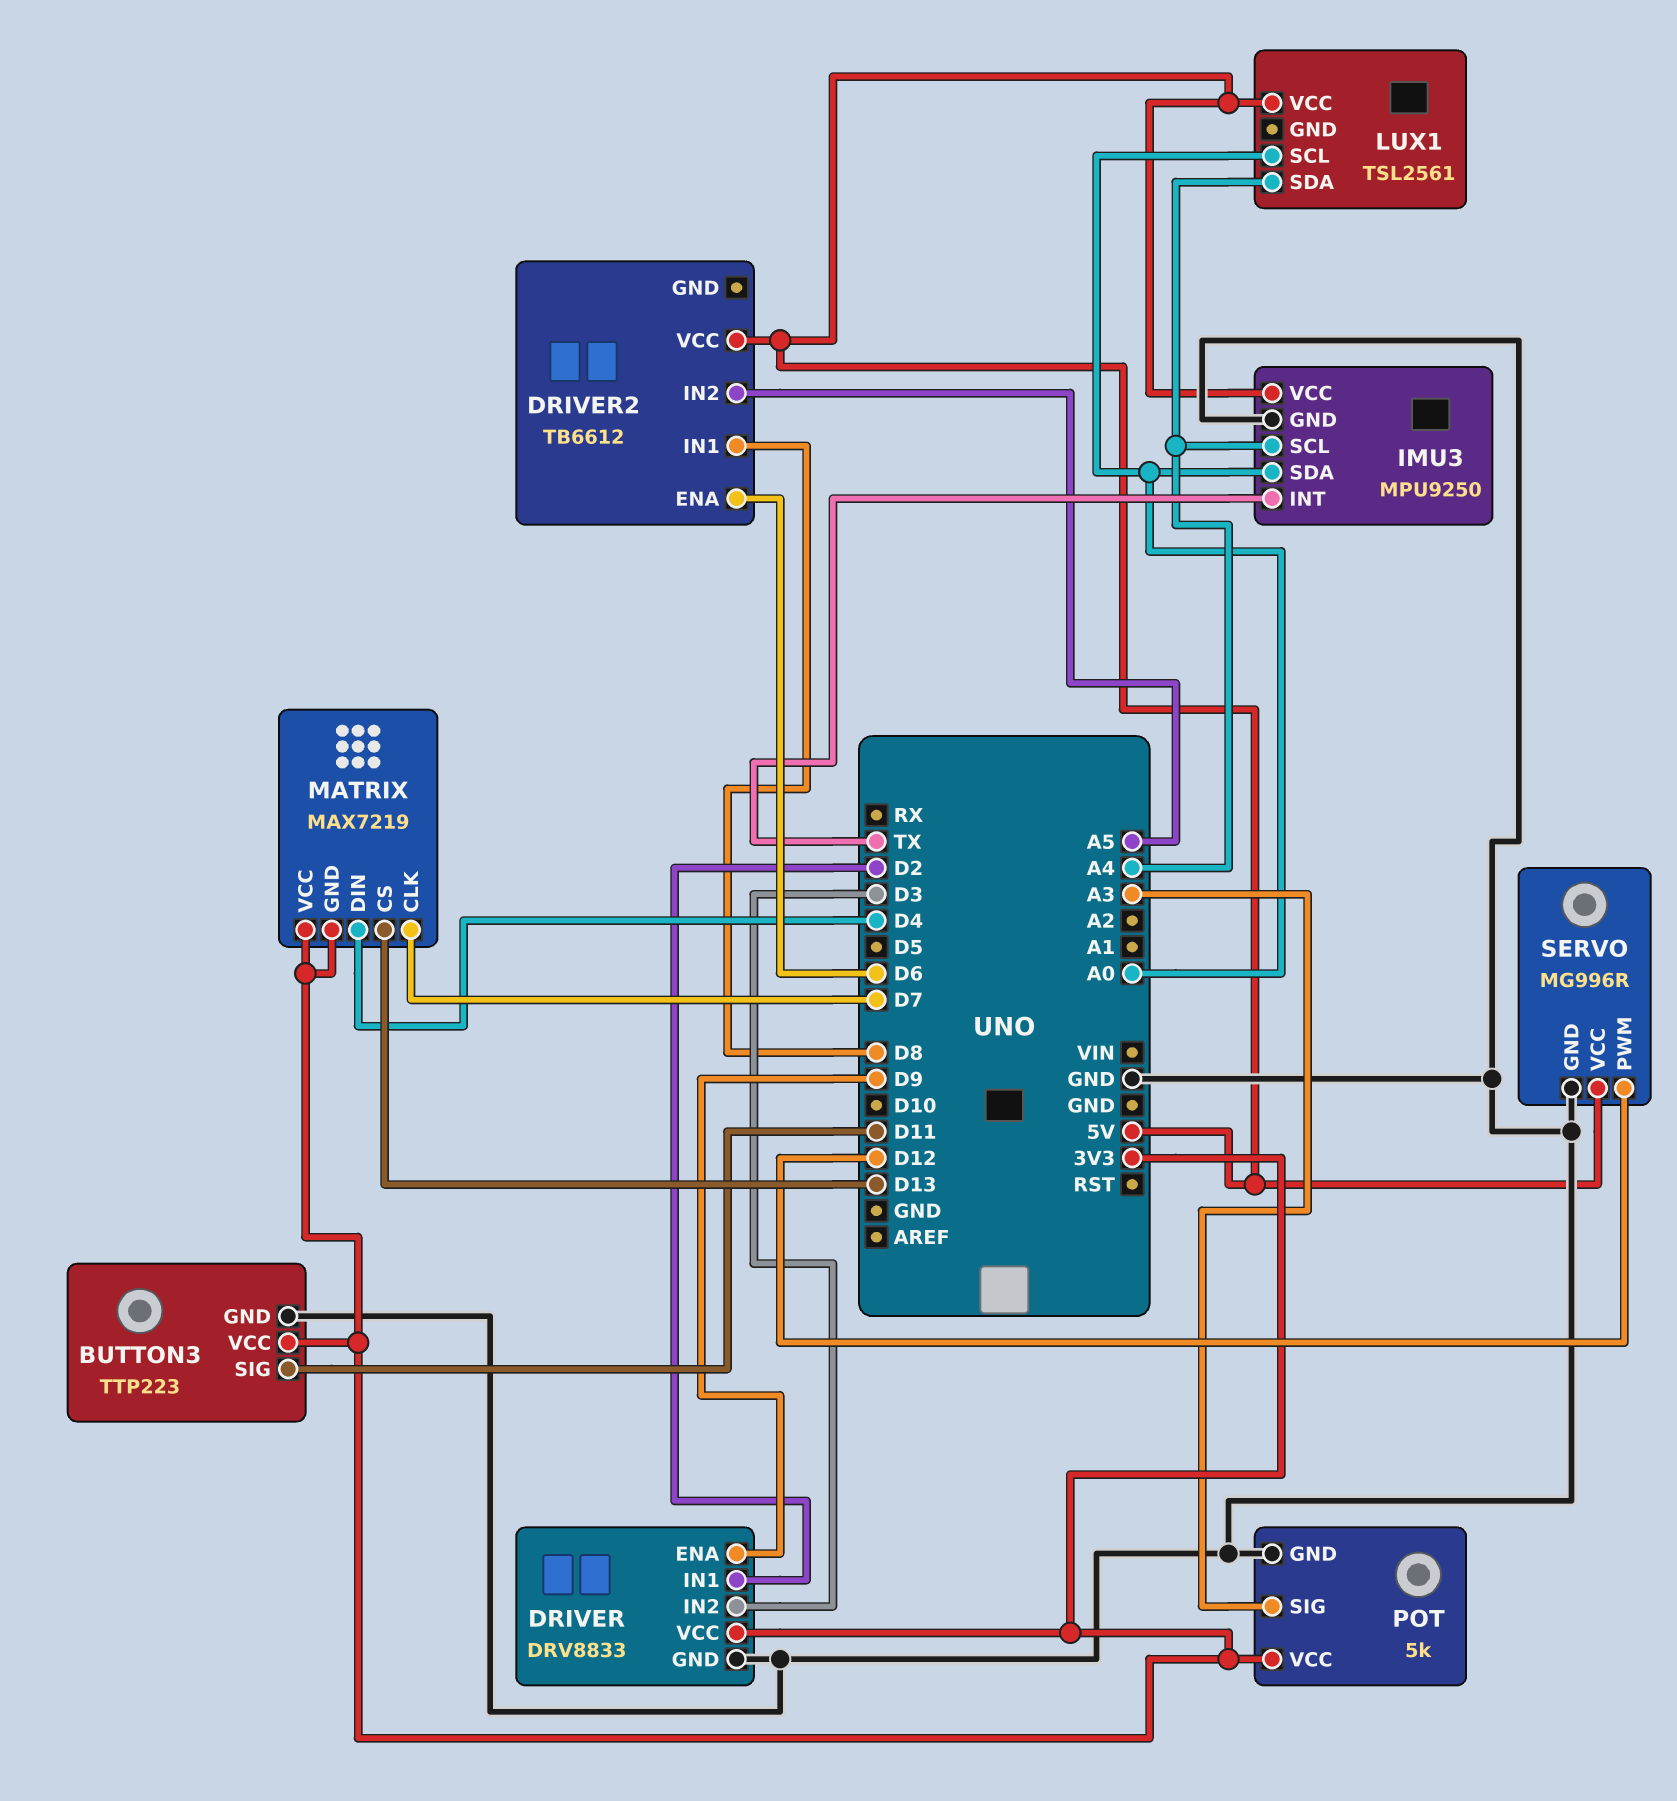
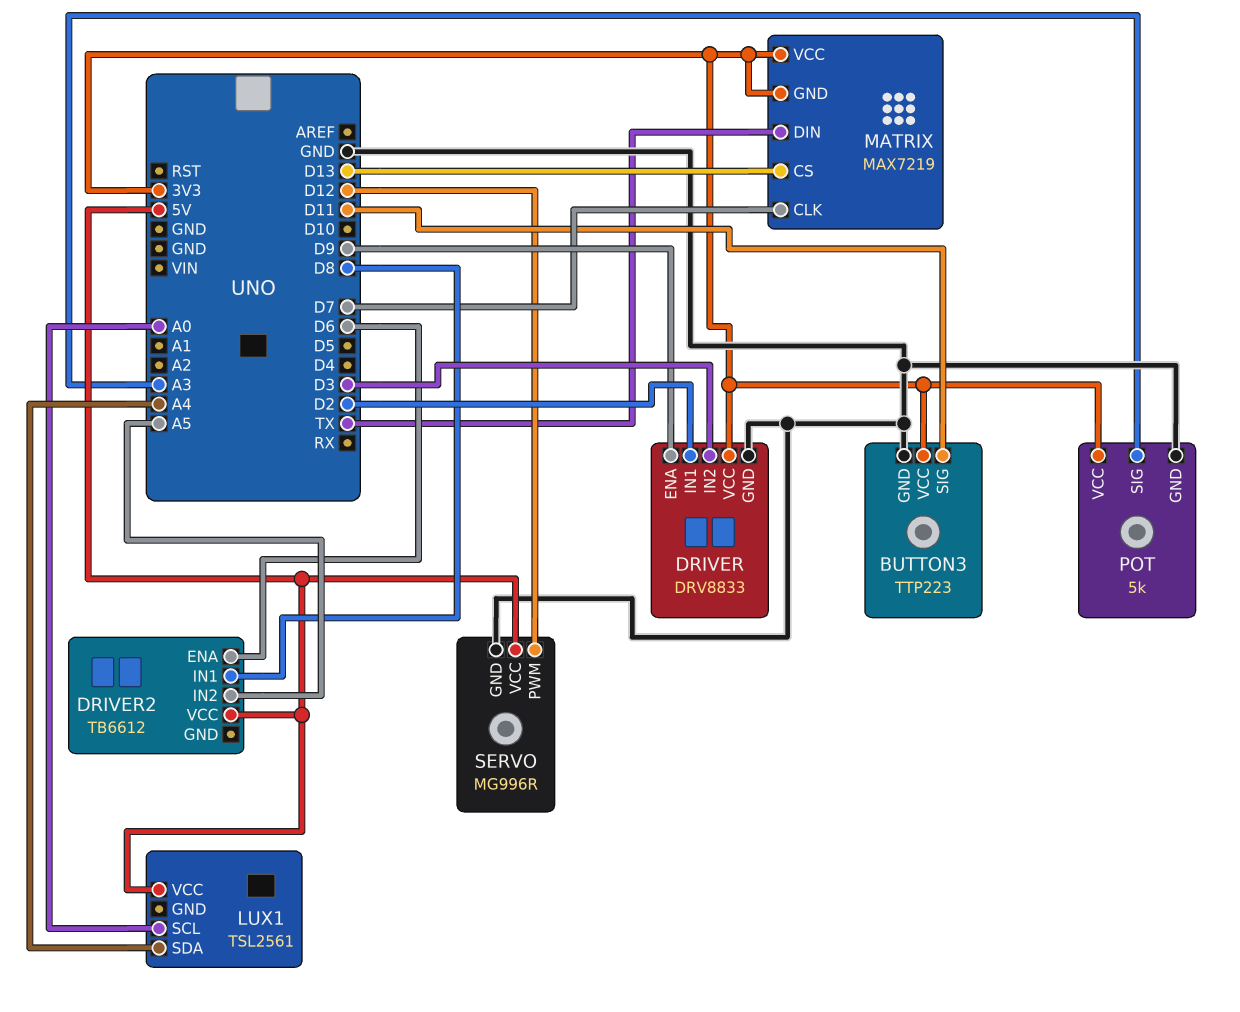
IMU3: MPU9250 -> none
IMU3 pin GND: GND -> none
IMU3 pin INT: TX -> none
IMU3 pin SCL: A4 -> none
IMU3 pin SDA: A0 -> none
IMU3 pin VCC: 5V -> none
MATRIX pin DIN: D4 -> TX

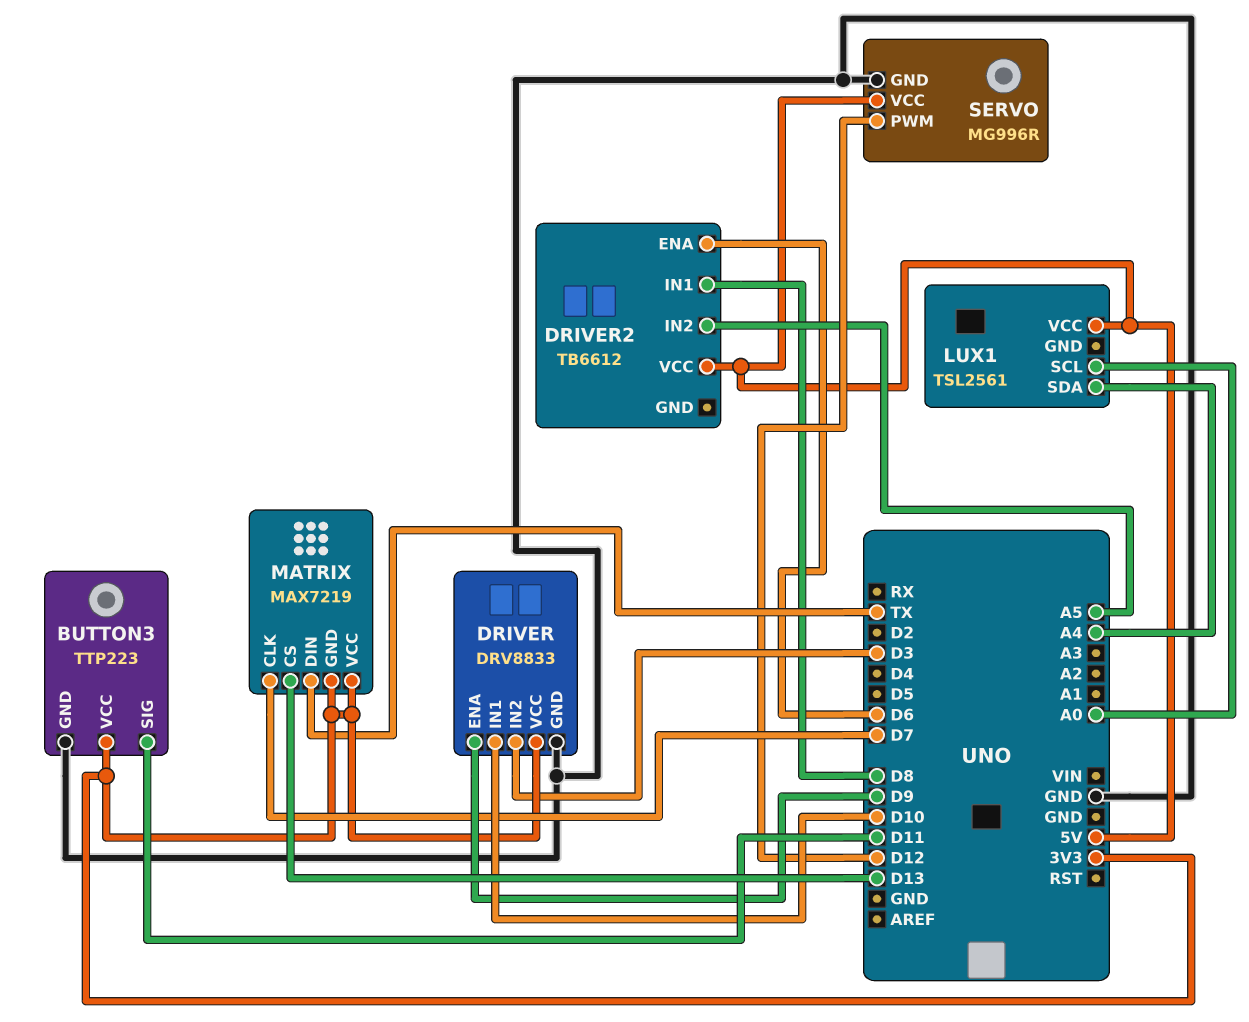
DRIVER pin IN1: D2 -> D10
POT: 5k -> none
POT pin GND: GND -> none
POT pin SIG: A3 -> none
POT pin VCC: 3V3 -> none

